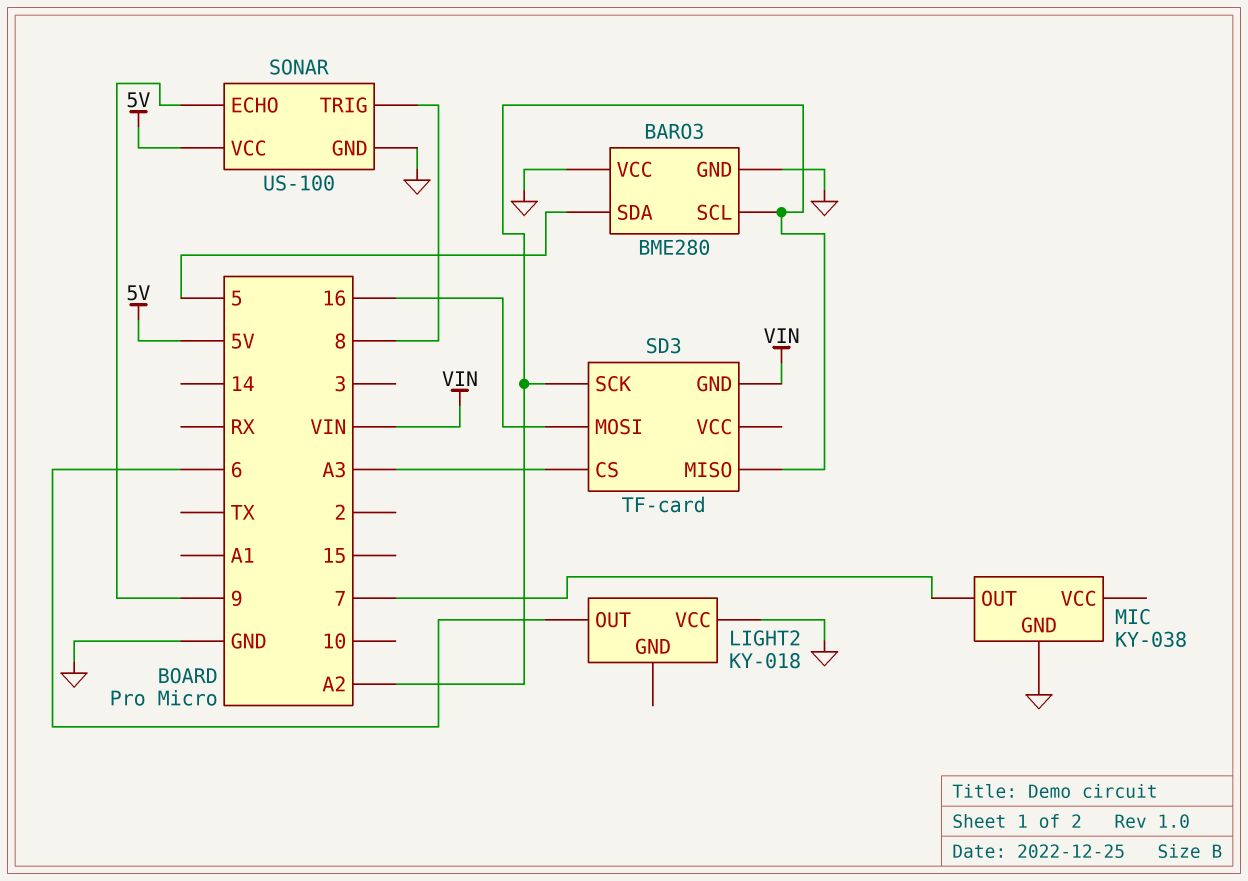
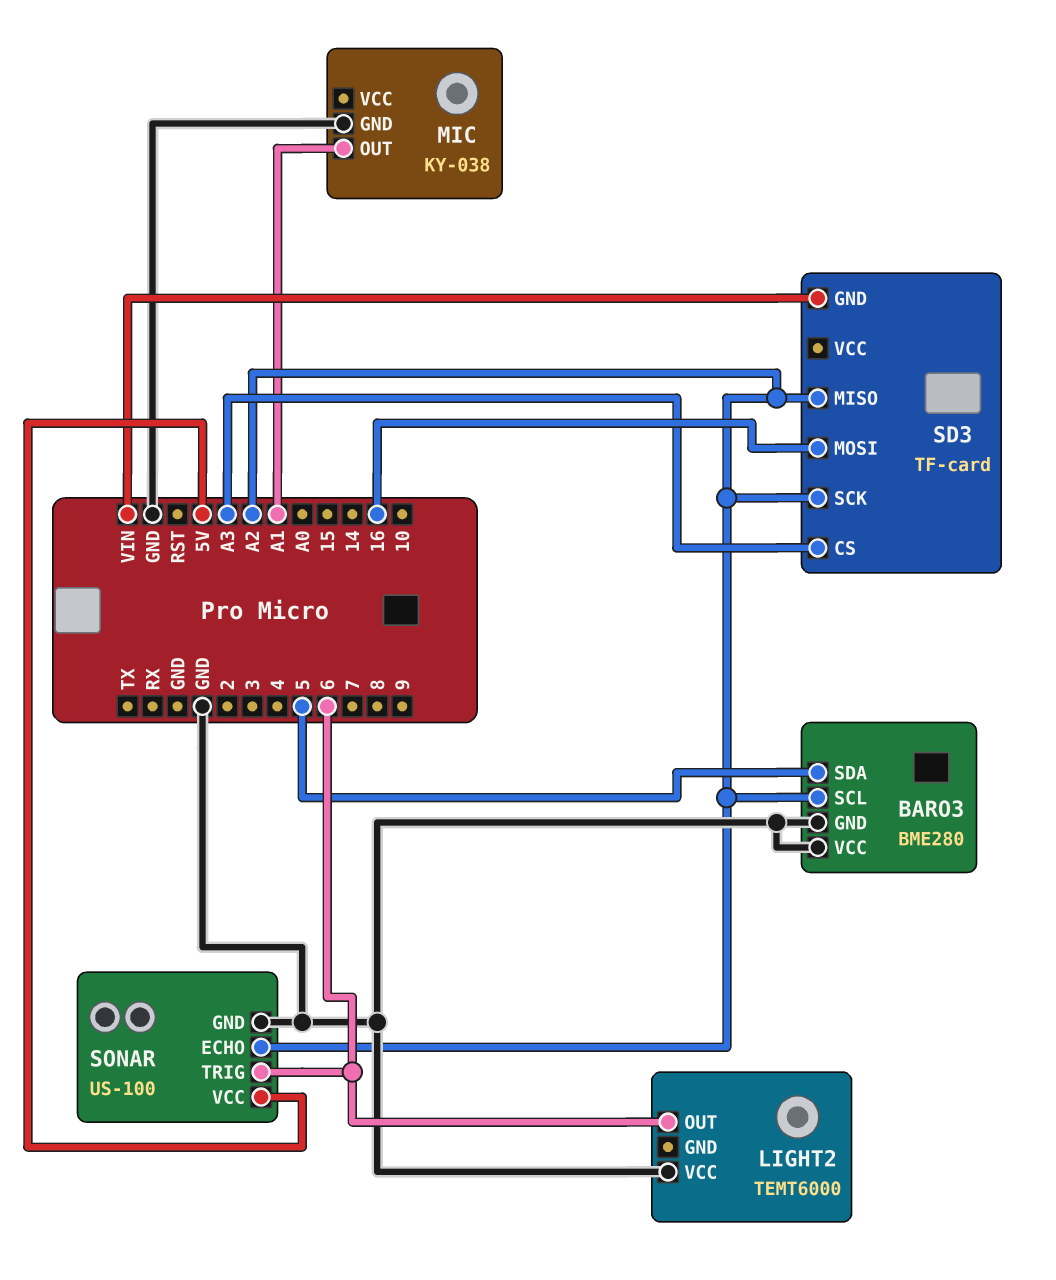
LIGHT2: KY-018 -> TEMT6000
MIC pin OUT: 7 -> A1
SONAR pin ECHO: 9 -> A2
SONAR pin TRIG: 8 -> 6

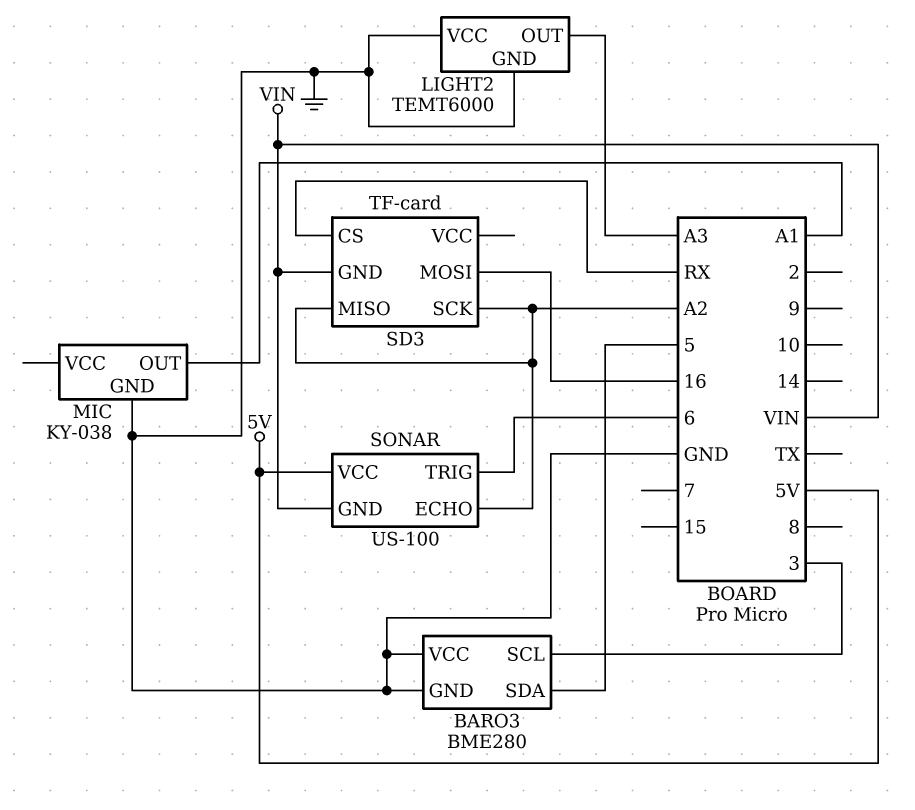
BARO3 pin SCL: A2 -> 3
LIGHT2 pin GND: none -> GND
LIGHT2 pin OUT: 6 -> A3
SD3 pin CS: A3 -> RX
SONAR pin GND: GND -> VIN

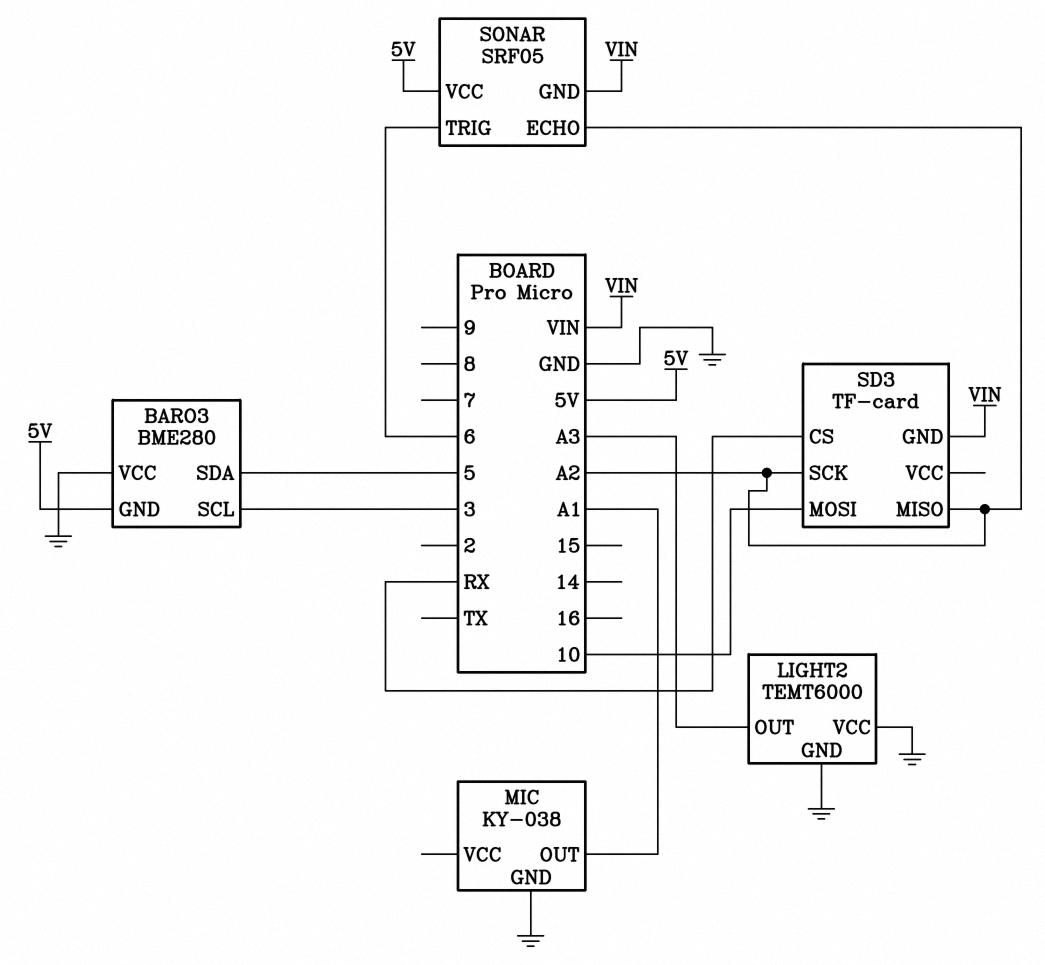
BARO3 pin GND: GND -> 5V
SD3 pin MOSI: 16 -> 10
SONAR: US-100 -> SRF05

